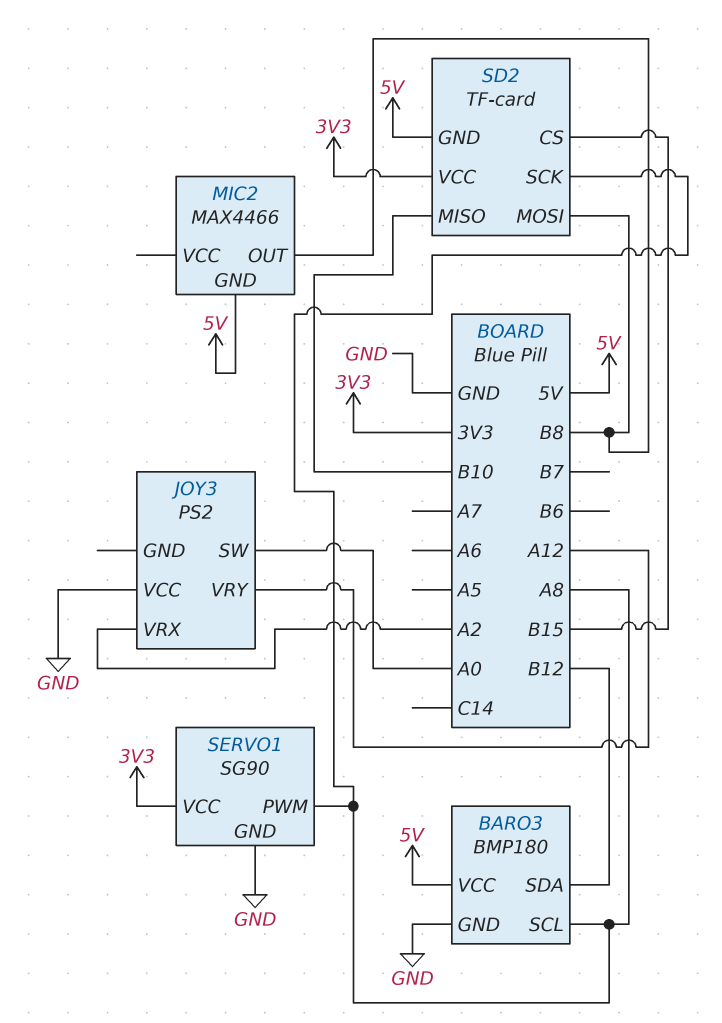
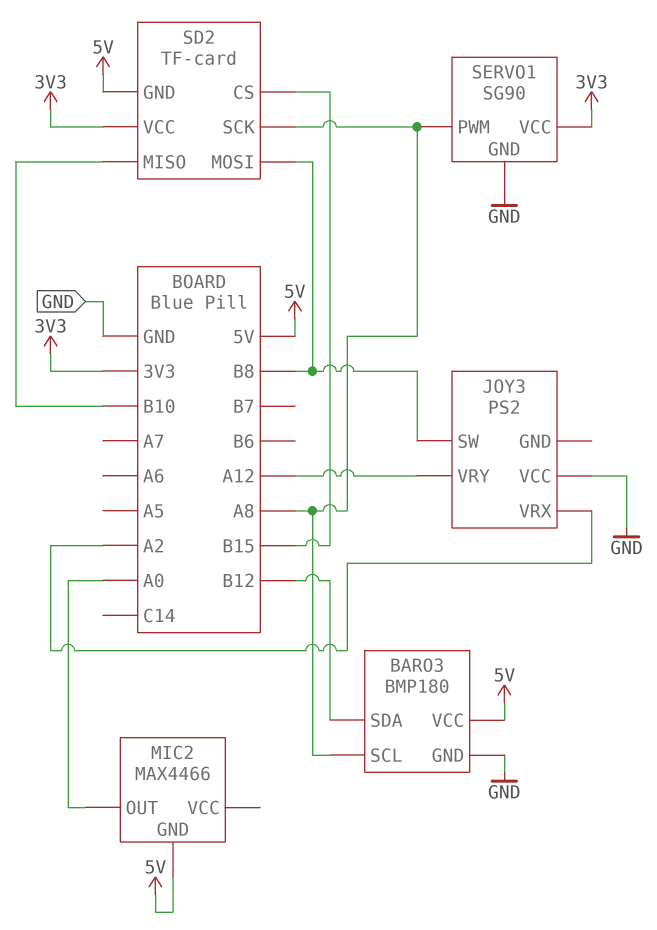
JOY3 pin SW: A0 -> B8
MIC2 pin OUT: B8 -> A0

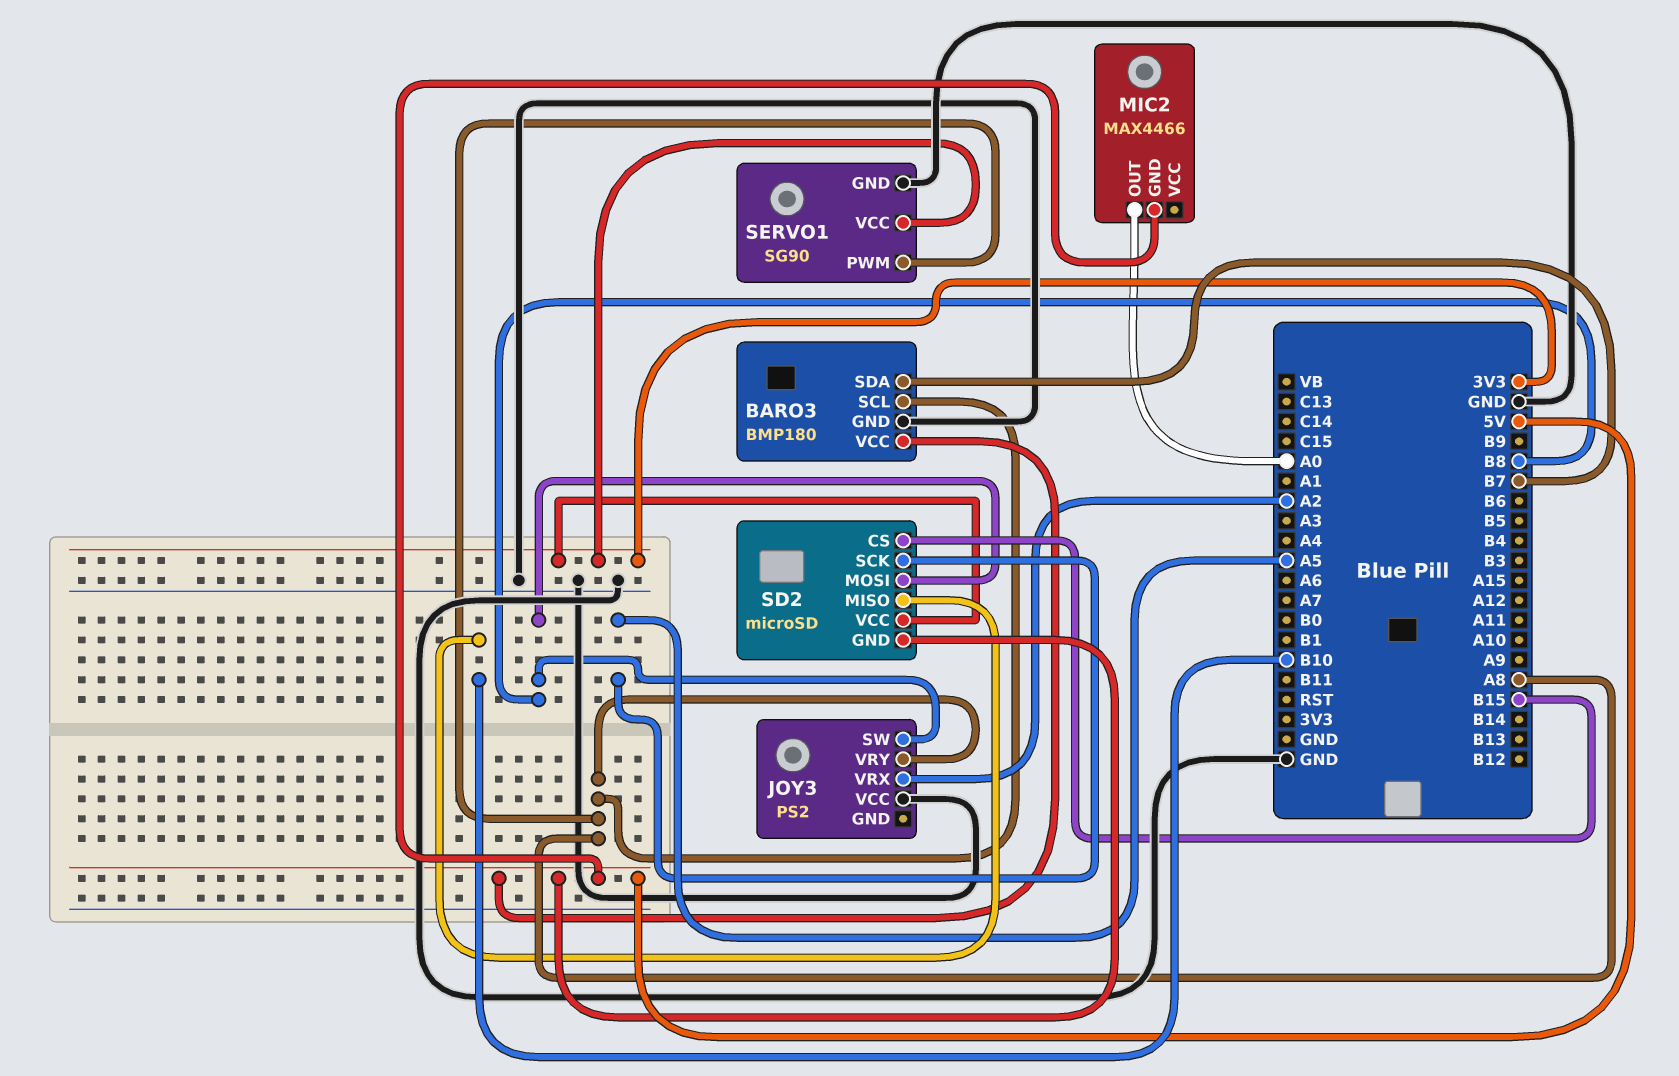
BARO3 pin SDA: B12 -> B7
JOY3 pin VRY: A12 -> A8
SD2: TF-card -> microSD
SD2 pin SCK: A8 -> A5

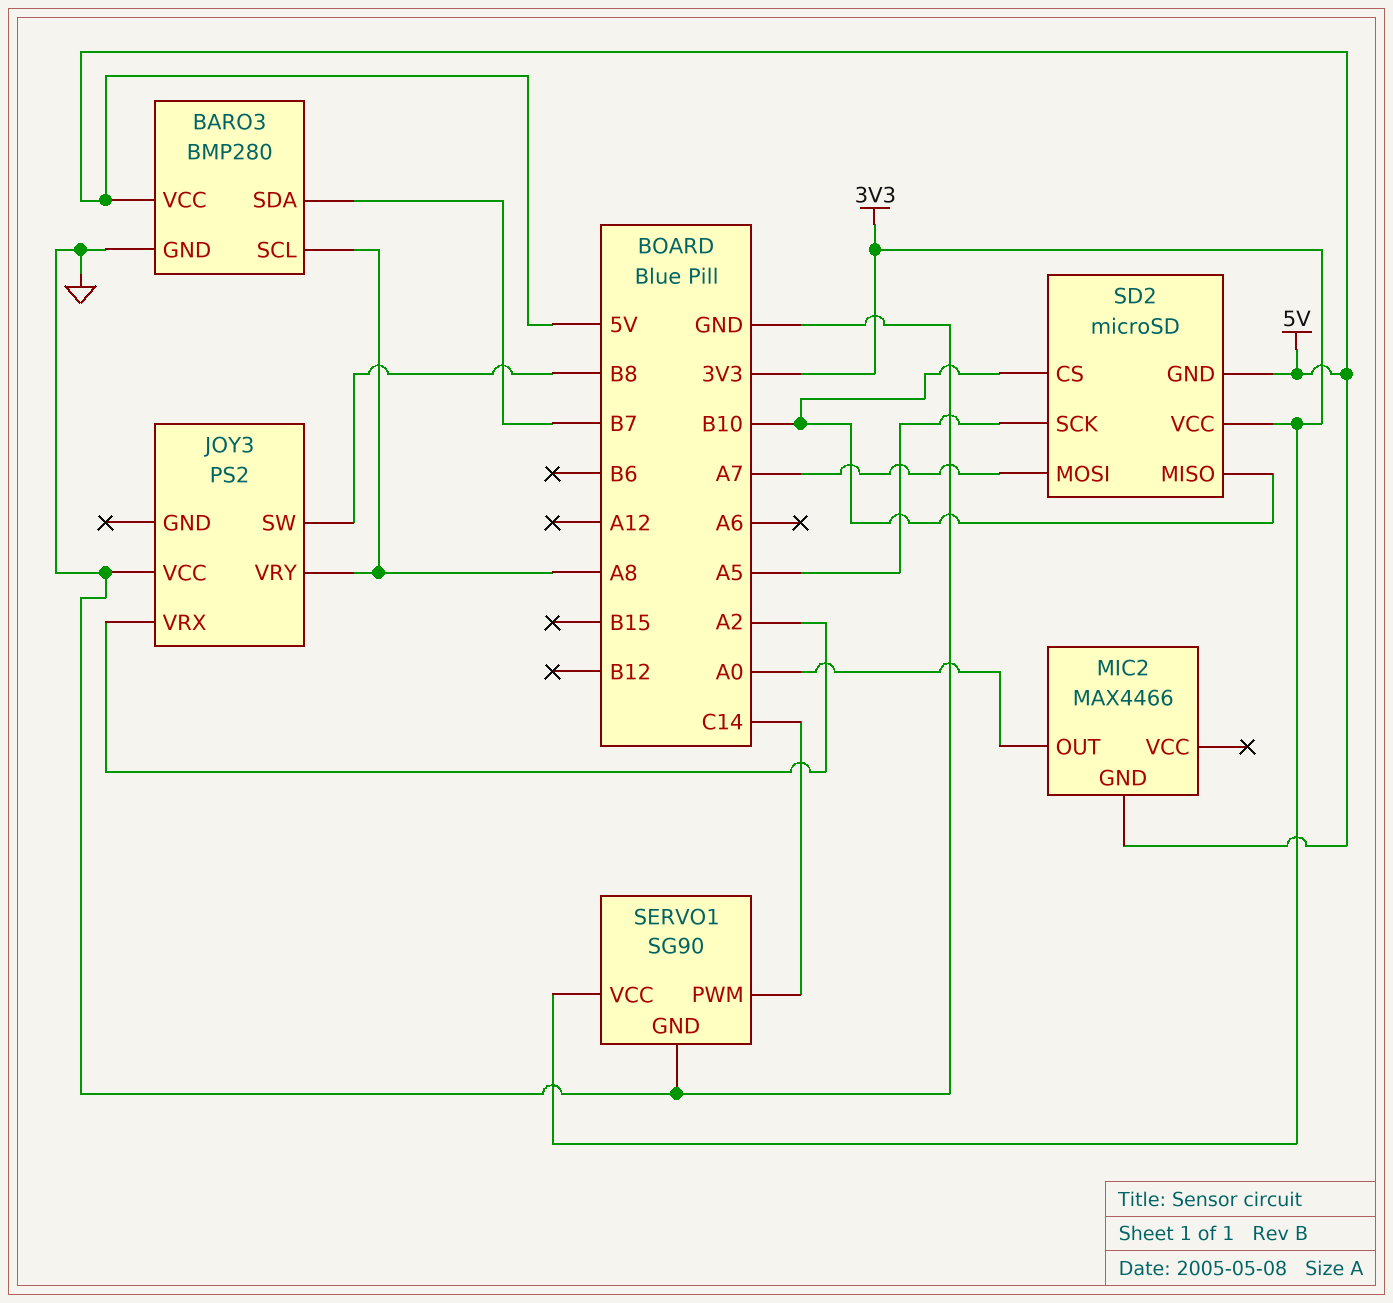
BARO3: BMP180 -> BMP280
SD2 pin CS: B15 -> B10
SD2 pin MOSI: B8 -> A7
SERVO1 pin PWM: A8 -> C14

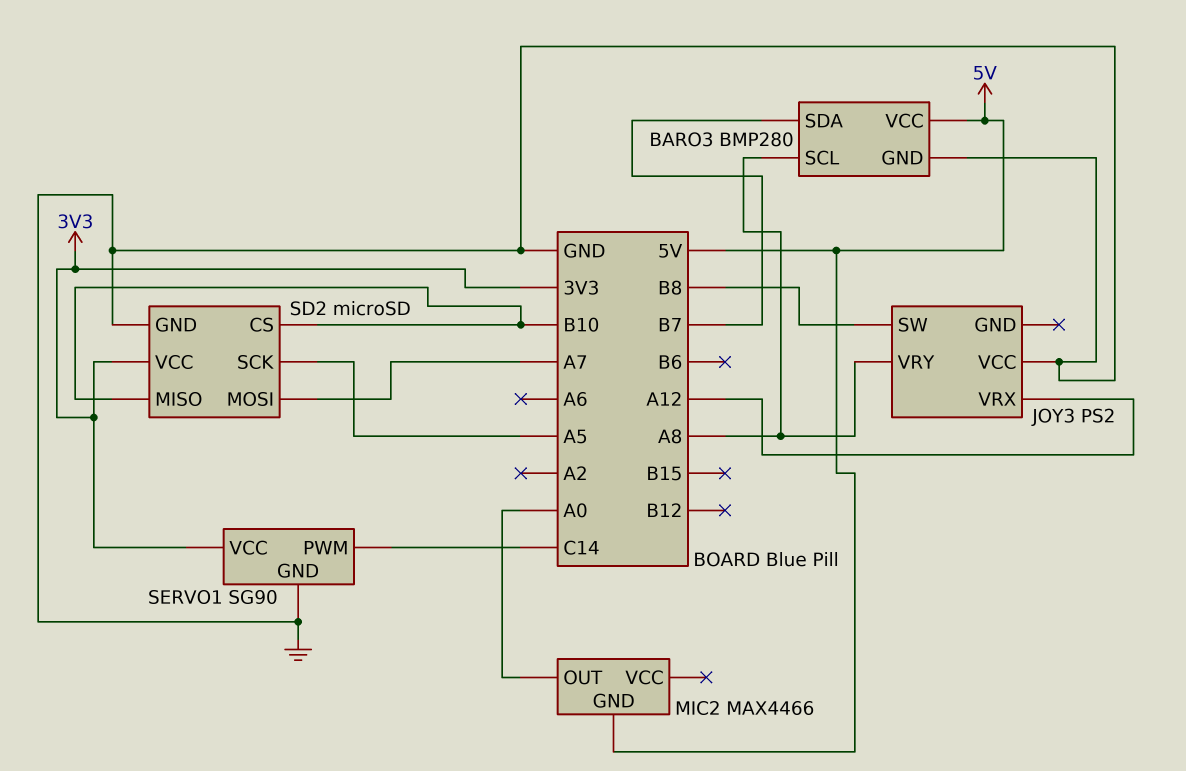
JOY3 pin VRX: A2 -> A12
SD2 pin GND: 5V -> GND

